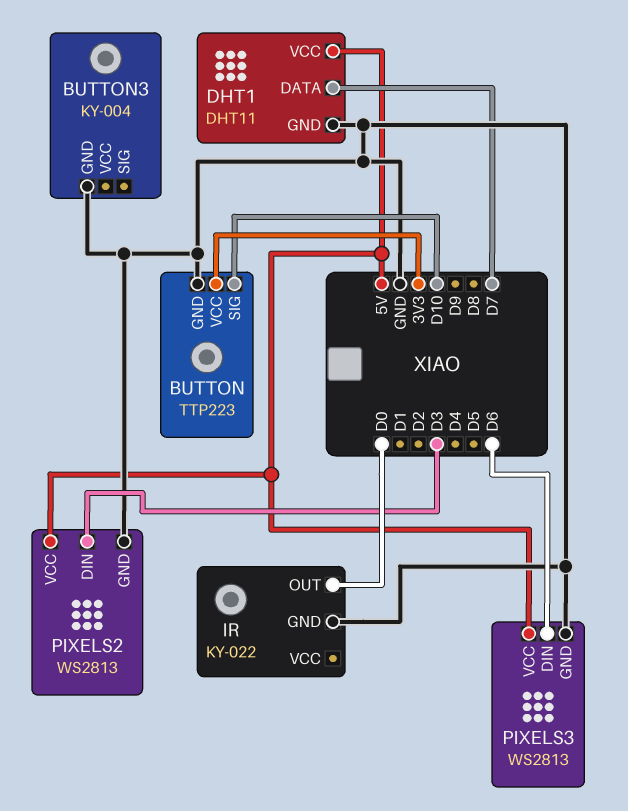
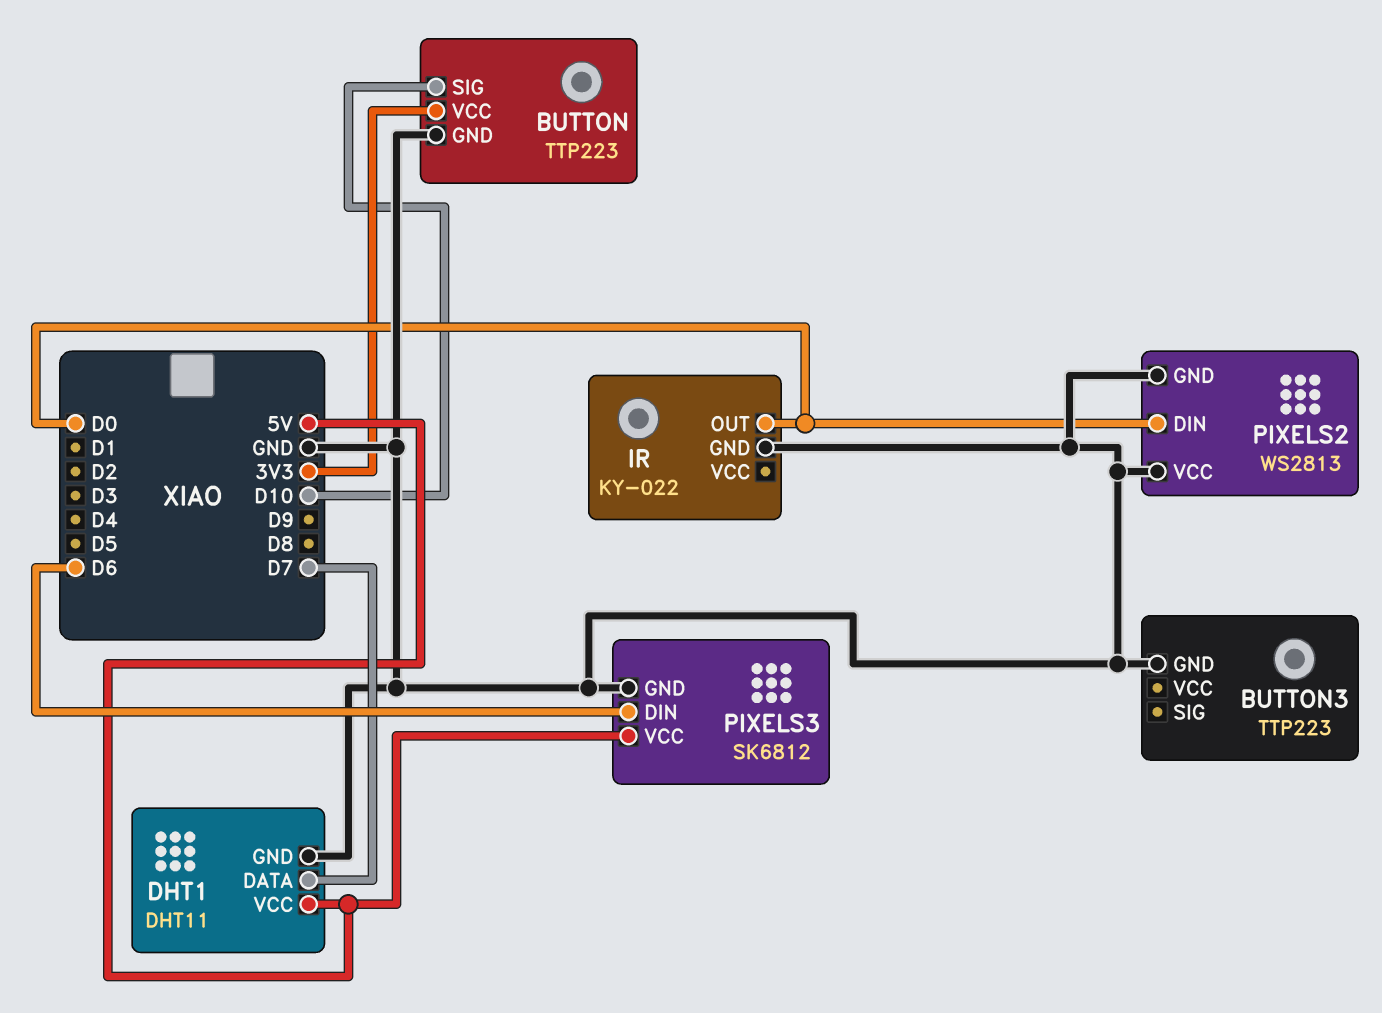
BUTTON3: KY-004 -> TTP223
PIXELS2 pin DIN: D3 -> D0
PIXELS2 pin VCC: 5V -> GND
PIXELS3: WS2813 -> SK6812

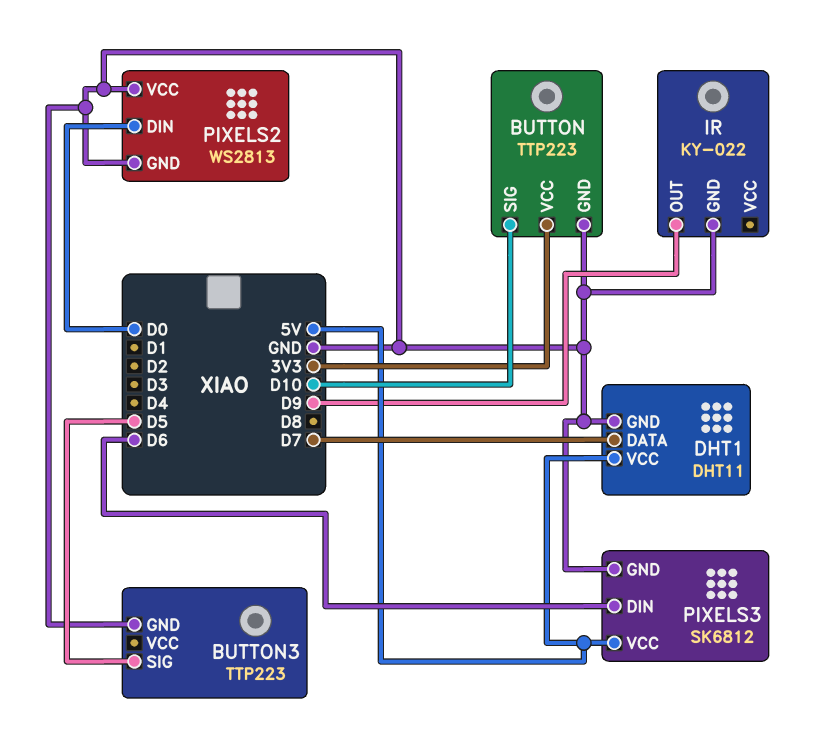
BUTTON3 pin SIG: none -> D5
IR pin OUT: D0 -> D9

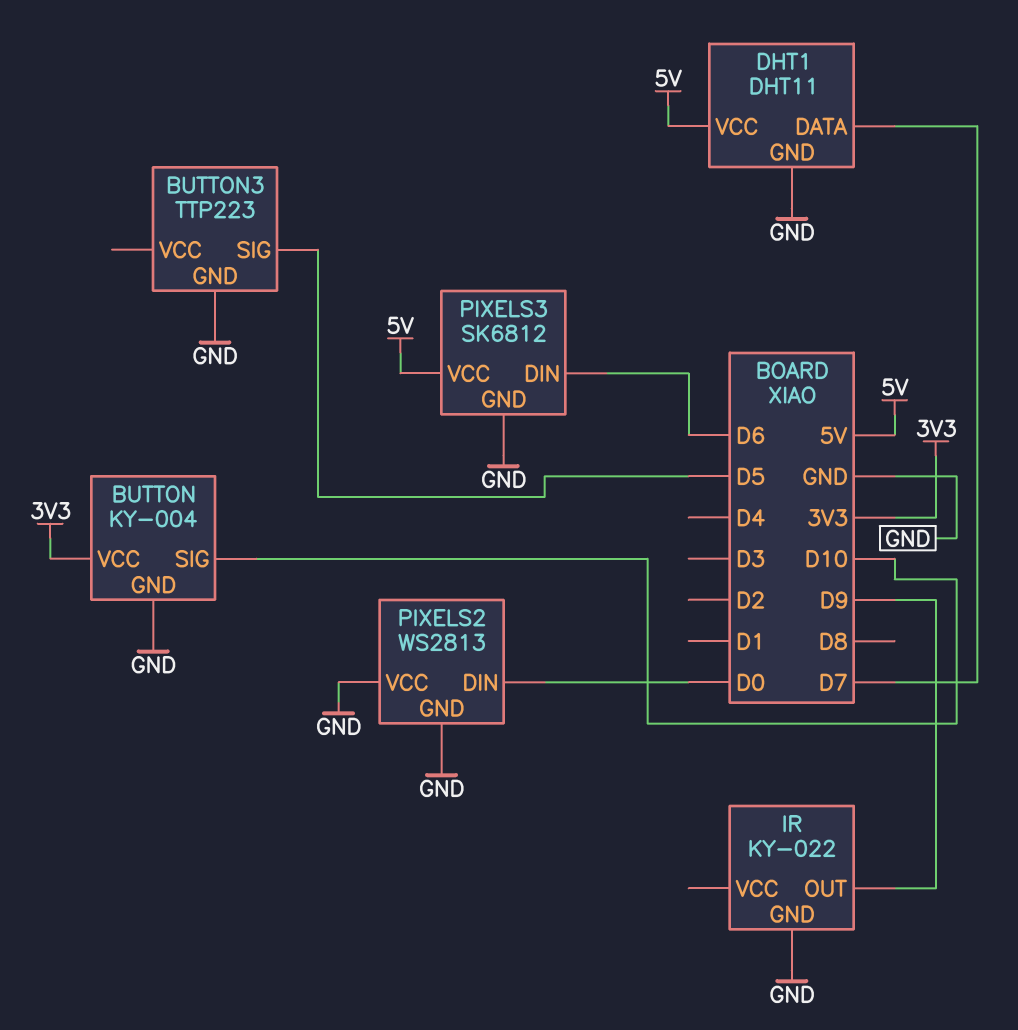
BUTTON: TTP223 -> KY-004

